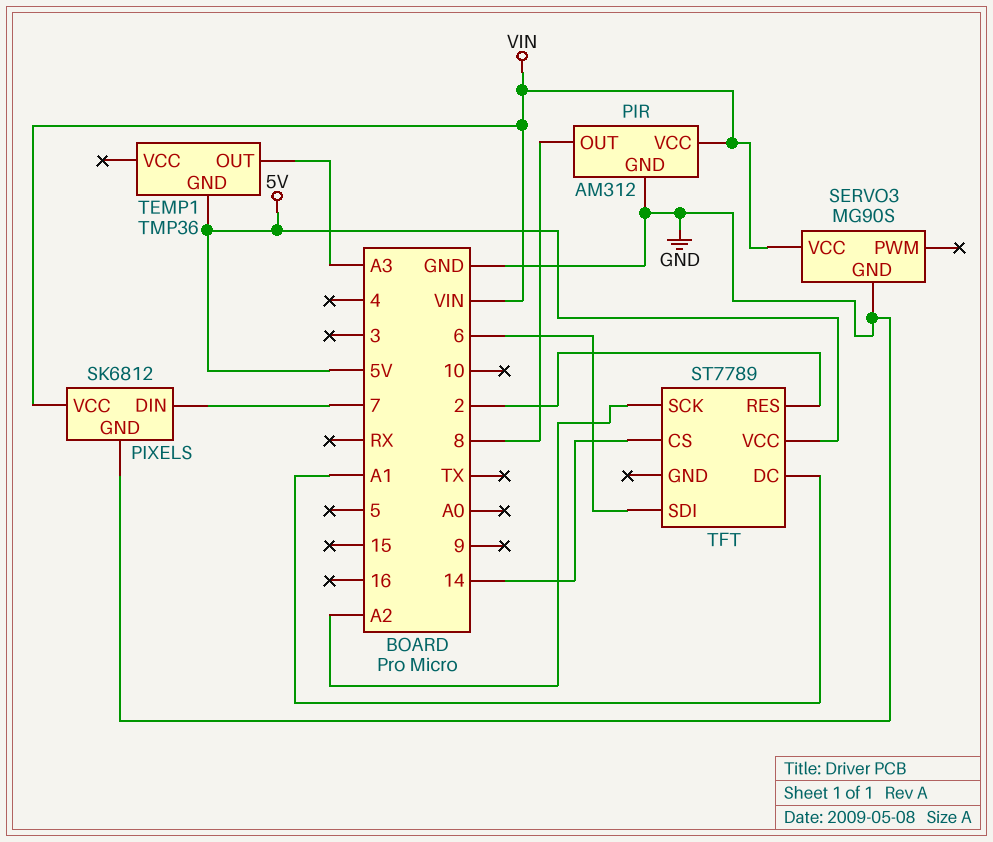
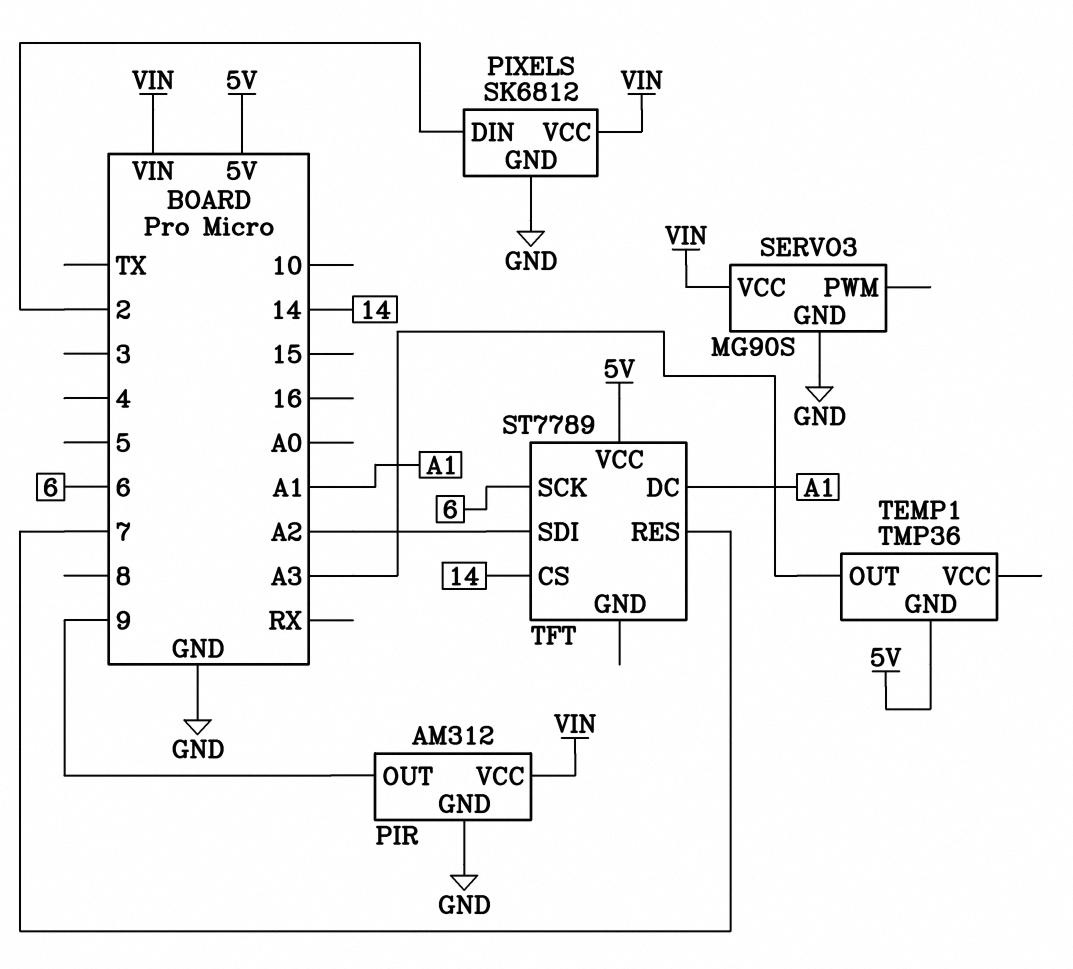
PIR pin OUT: 8 -> 9
PIXELS pin DIN: 7 -> 2
TFT pin RES: 2 -> 7
TFT pin SCK: A2 -> 6
TFT pin SDI: 6 -> A2

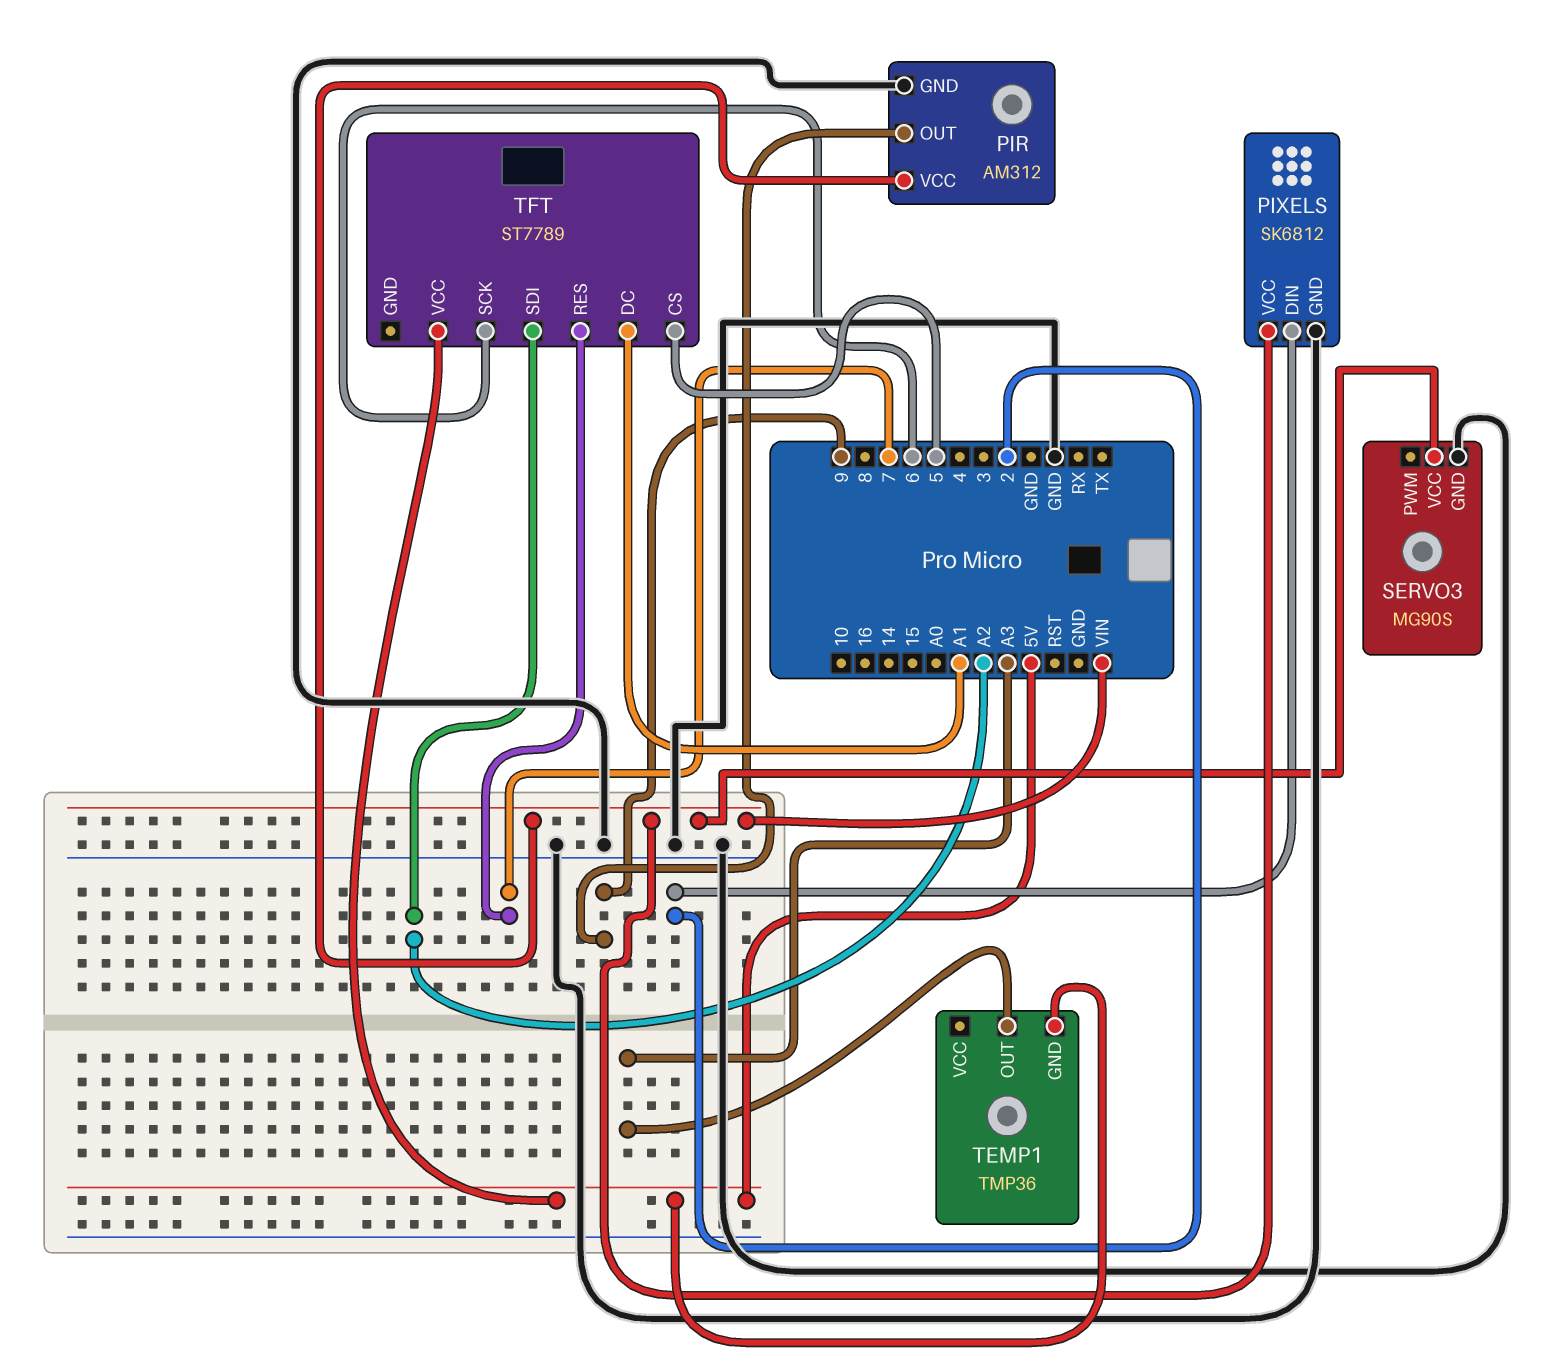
TFT pin CS: 14 -> 5

